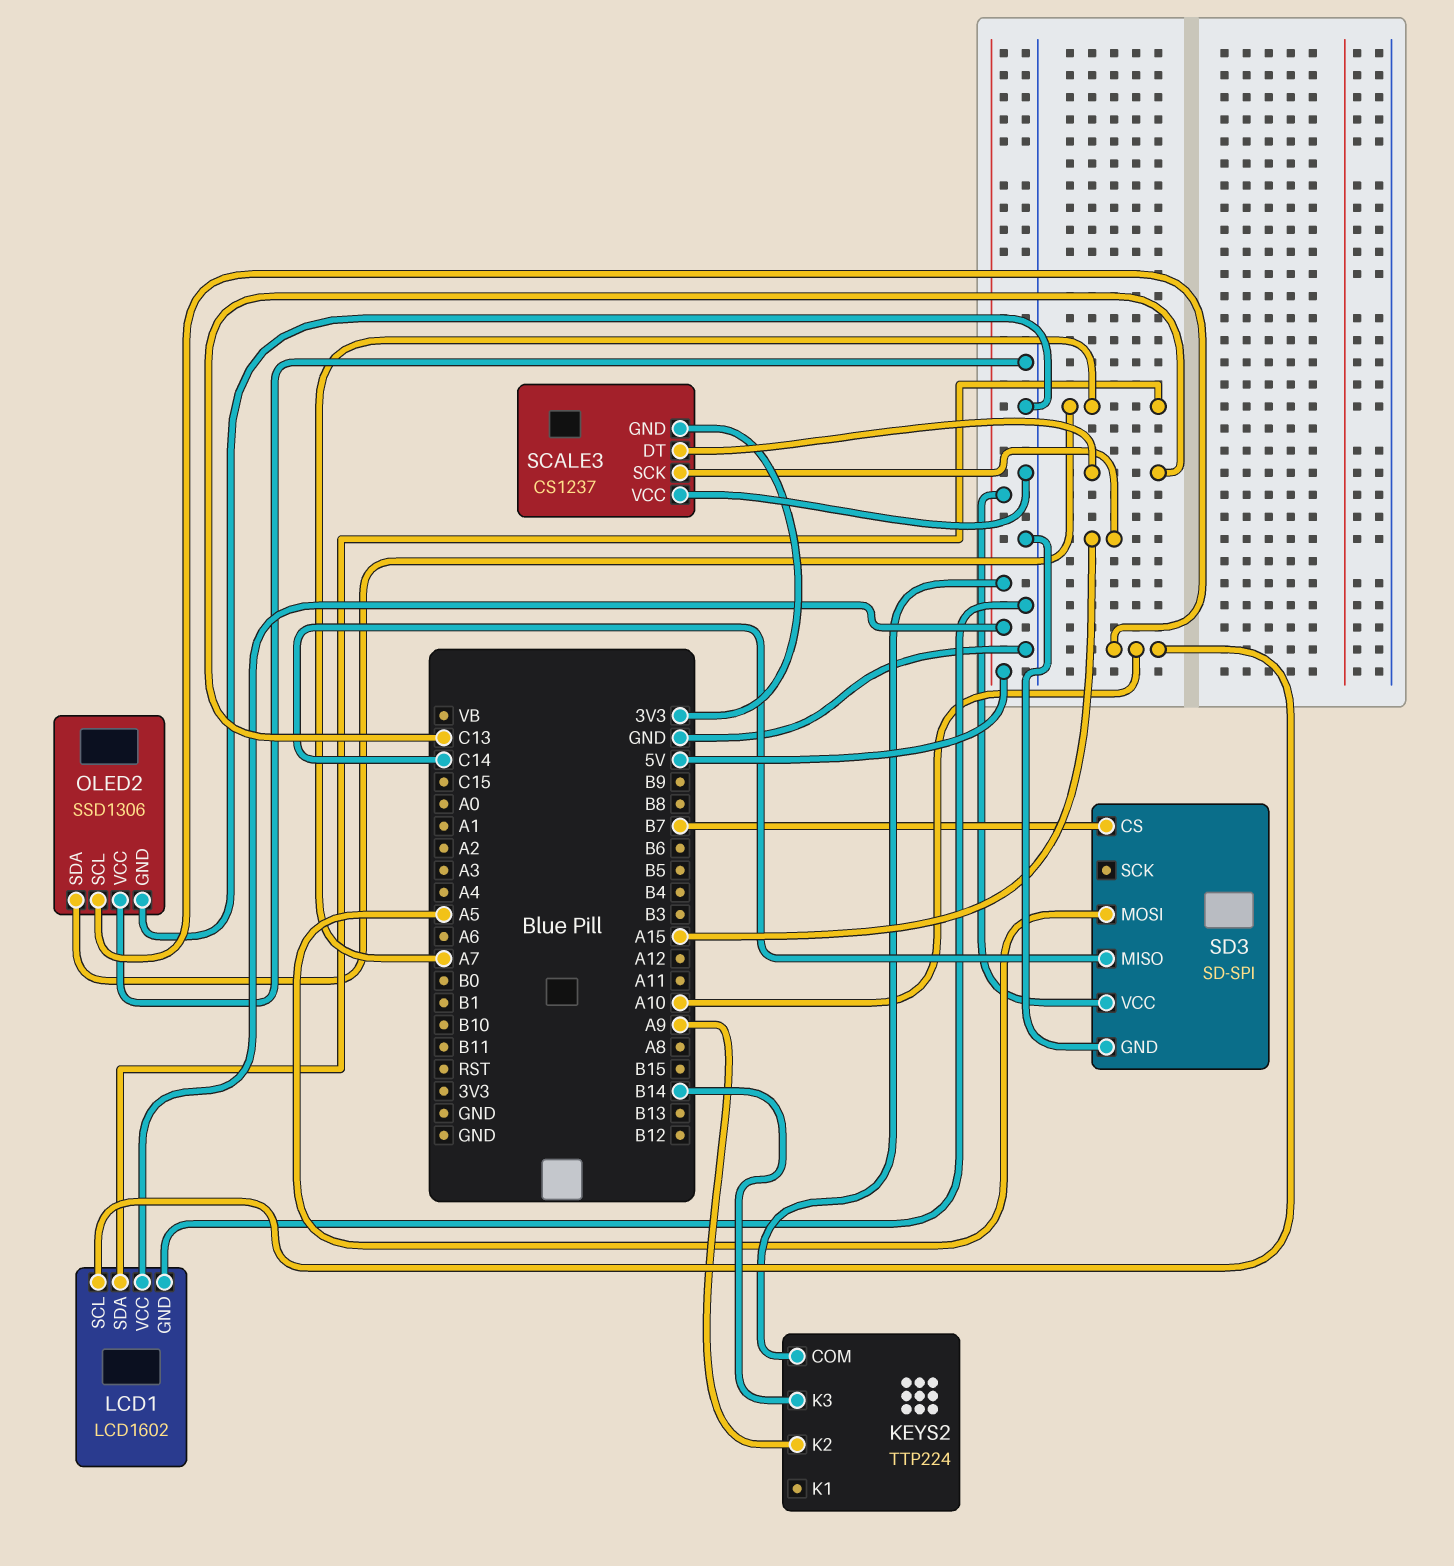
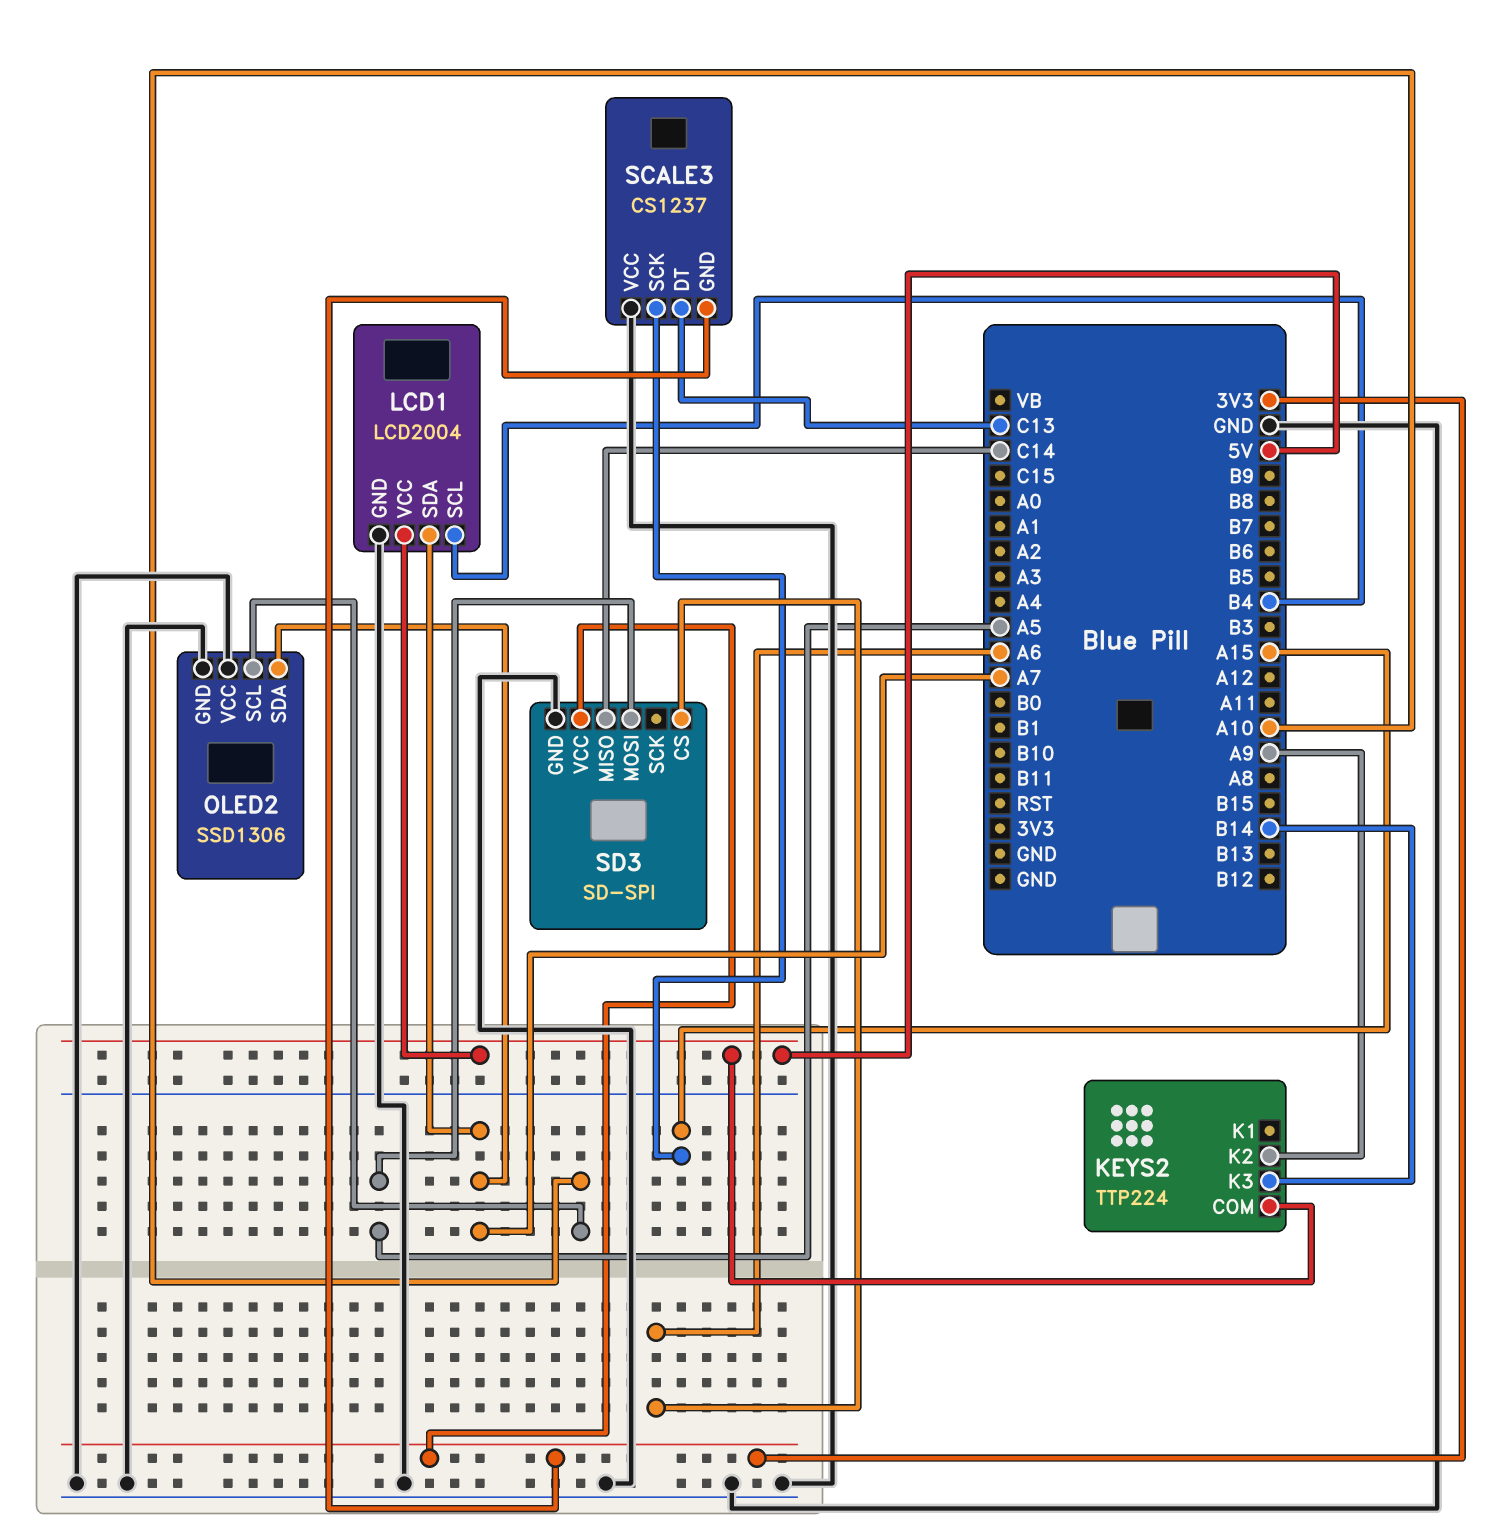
LCD1: LCD1602 -> LCD2004
LCD1 pin SCL: A10 -> B4
SD3 pin CS: B7 -> A6
SD3 pin VCC: 5V -> 3V3

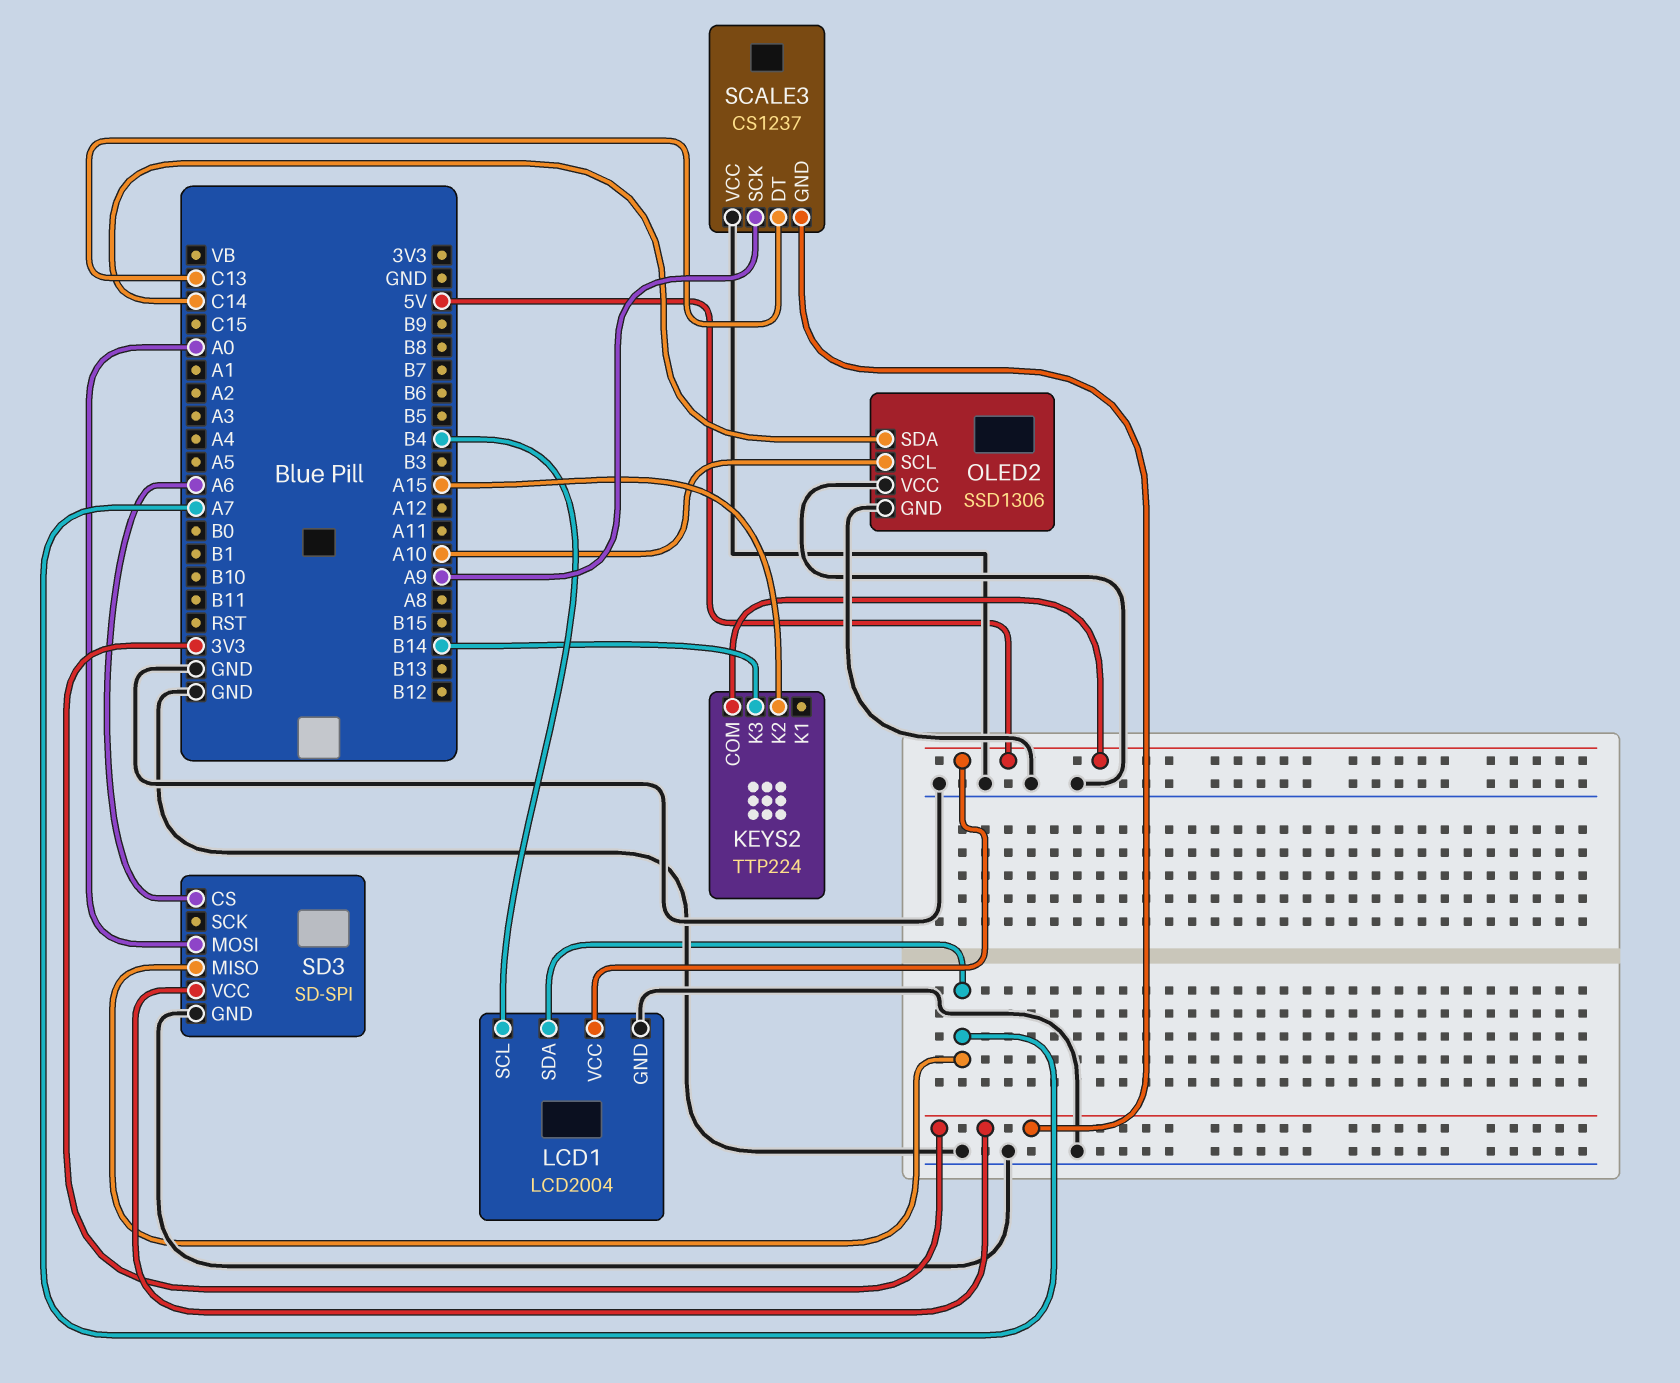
KEYS2 pin K2: A9 -> A15
OLED2 pin SDA: A7 -> C14
SCALE3 pin SCK: A15 -> A9
SD3 pin MISO: C14 -> A7
SD3 pin MOSI: A5 -> A0

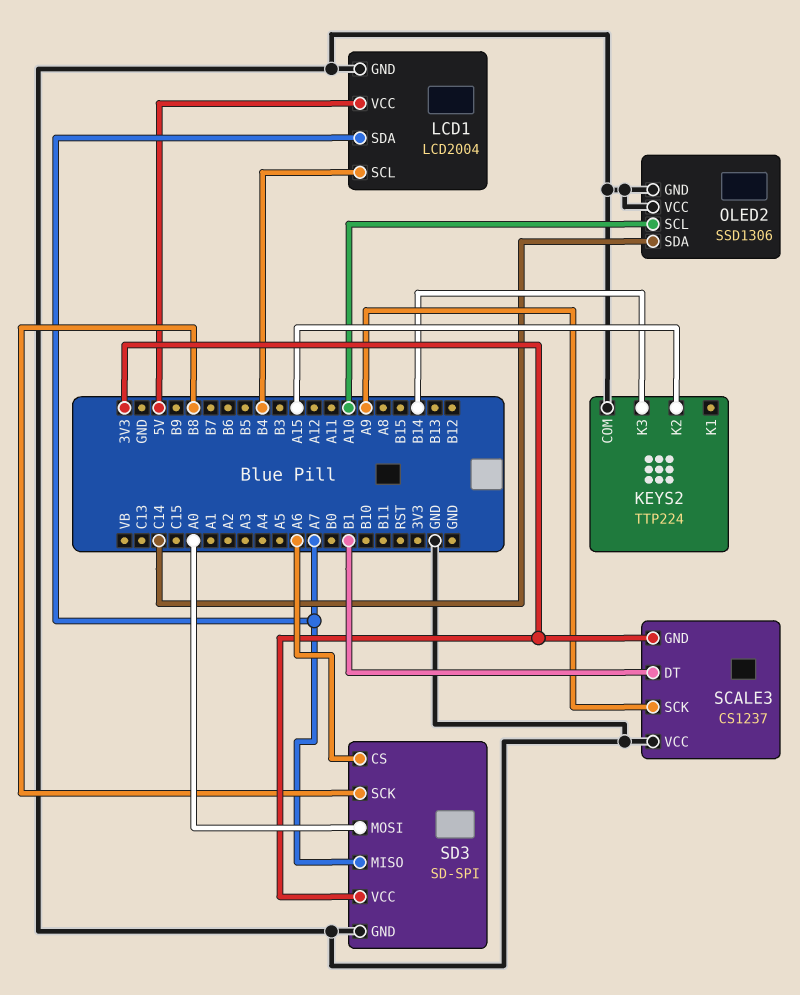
KEYS2 pin COM: 5V -> GND
SCALE3 pin DT: C13 -> B1
SD3 pin SCK: none -> B8

